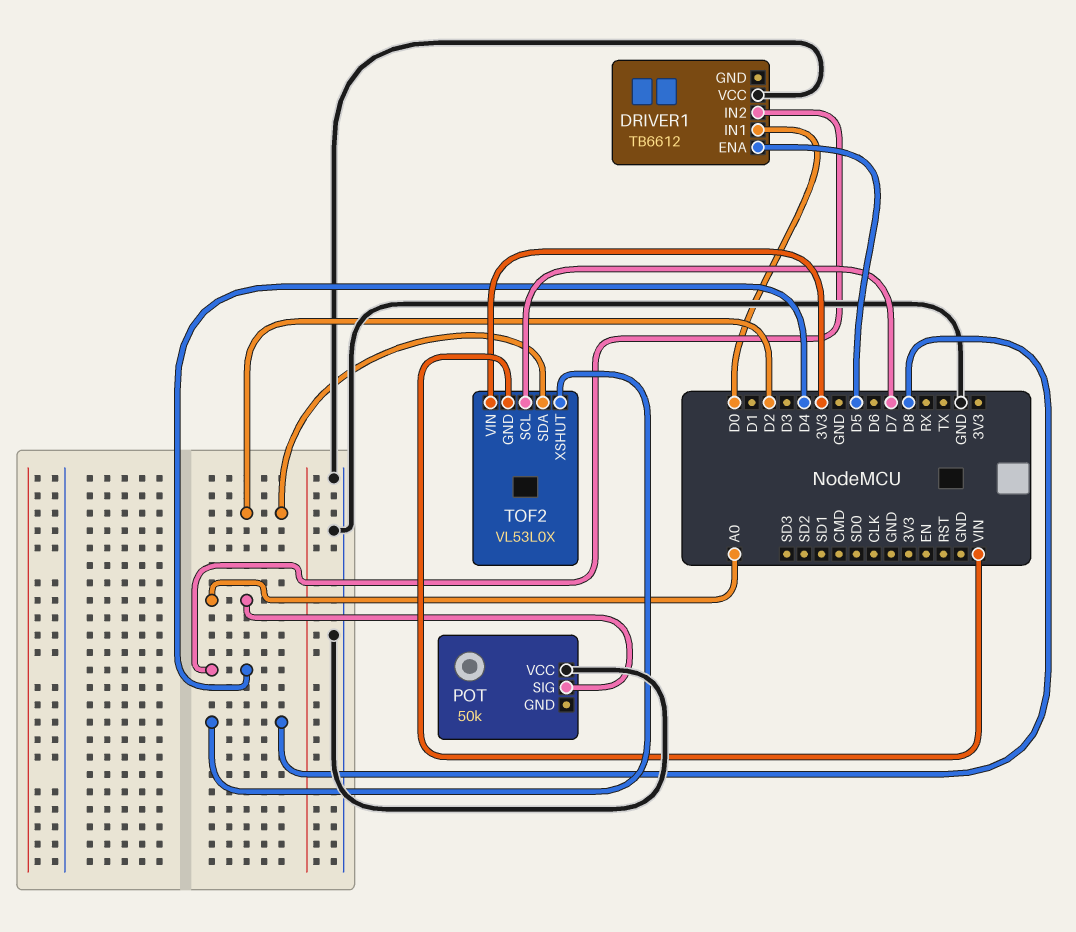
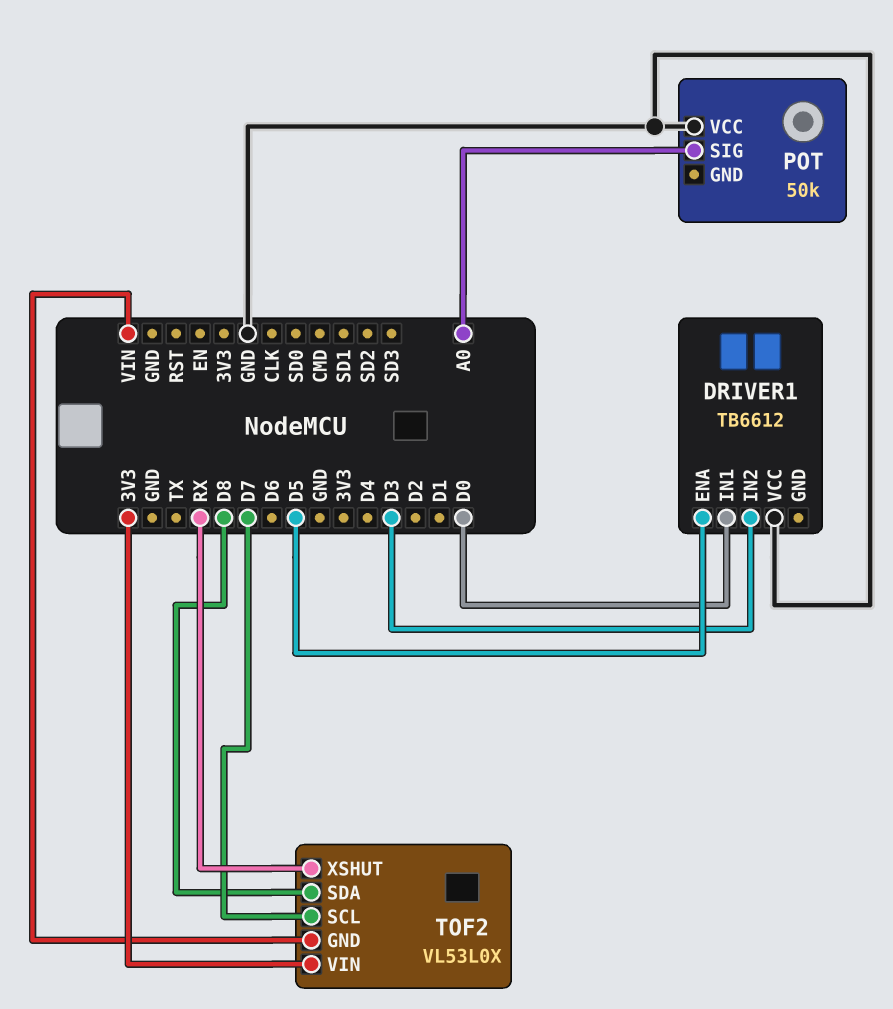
DRIVER1 pin IN2: D4 -> D3
TOF2 pin SDA: D2 -> D8
TOF2 pin XSHUT: D8 -> RX

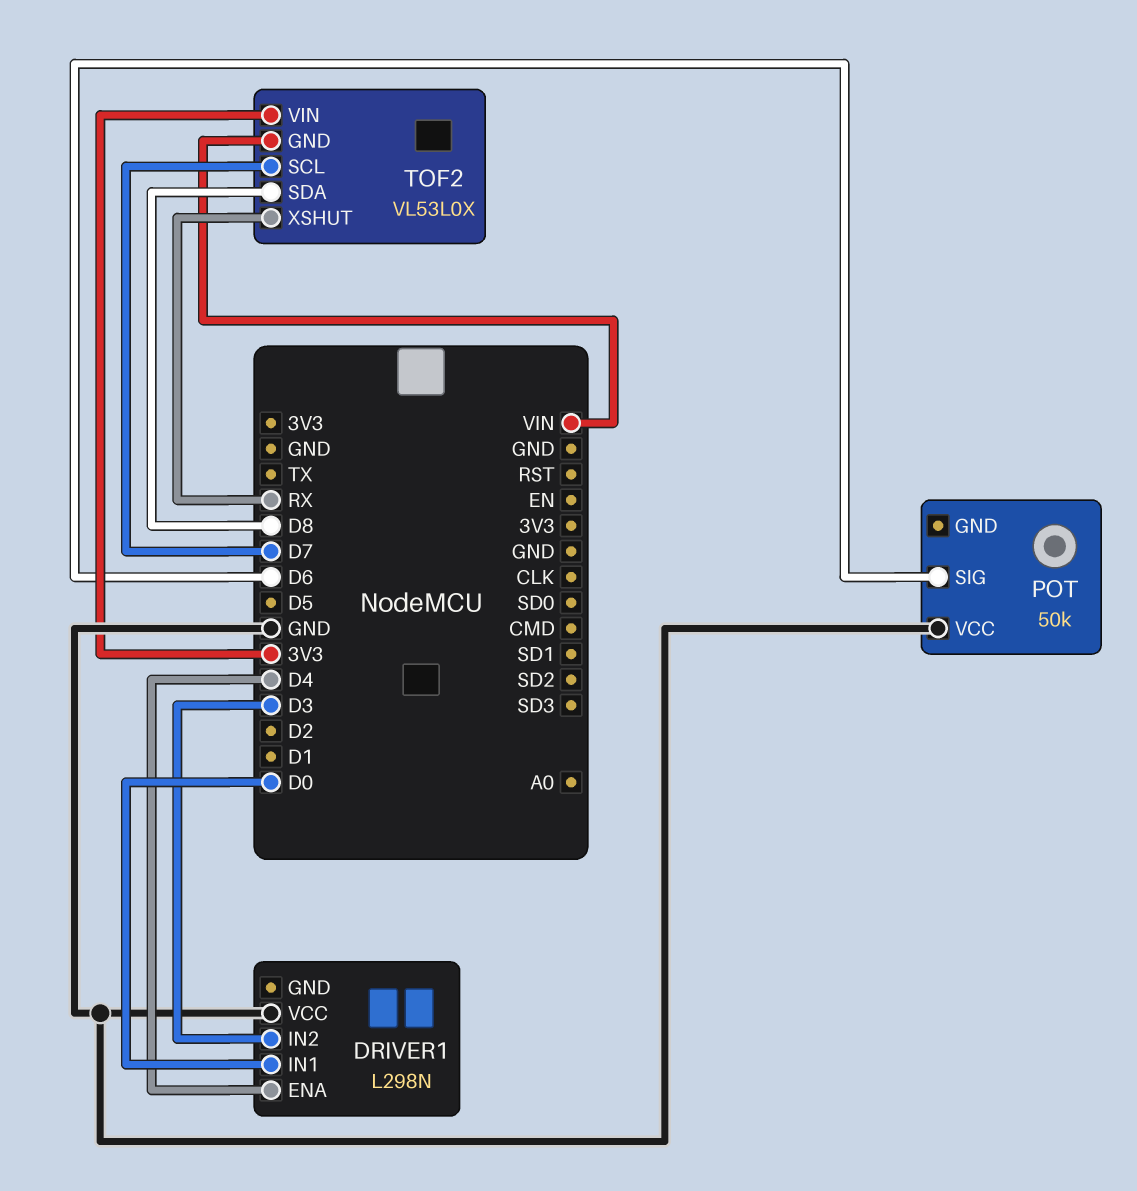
DRIVER1: TB6612 -> L298N
DRIVER1 pin ENA: D5 -> D4
POT pin SIG: A0 -> D6

